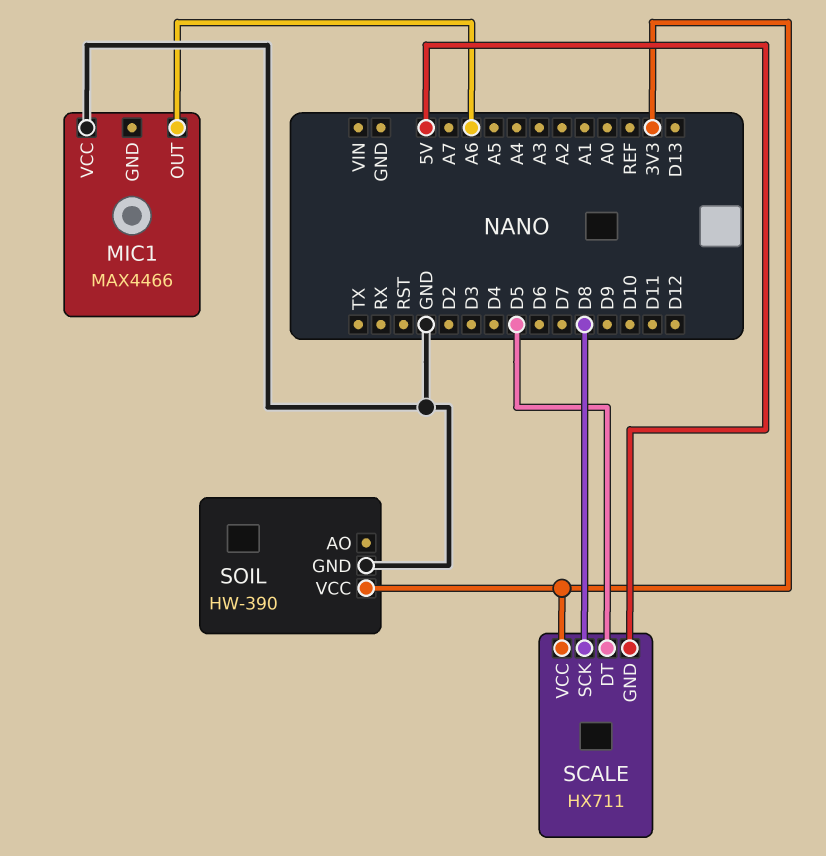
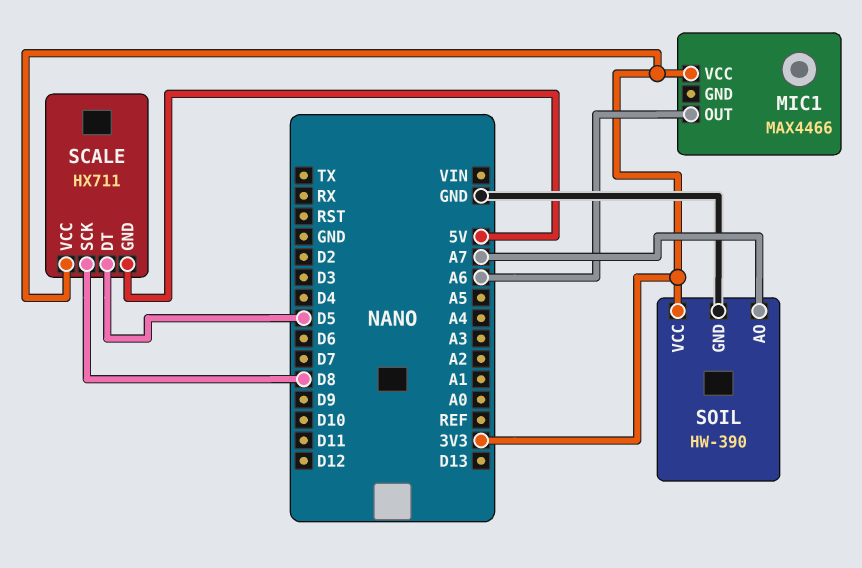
MIC1 pin VCC: GND -> 3V3
SOIL pin AO: none -> A7

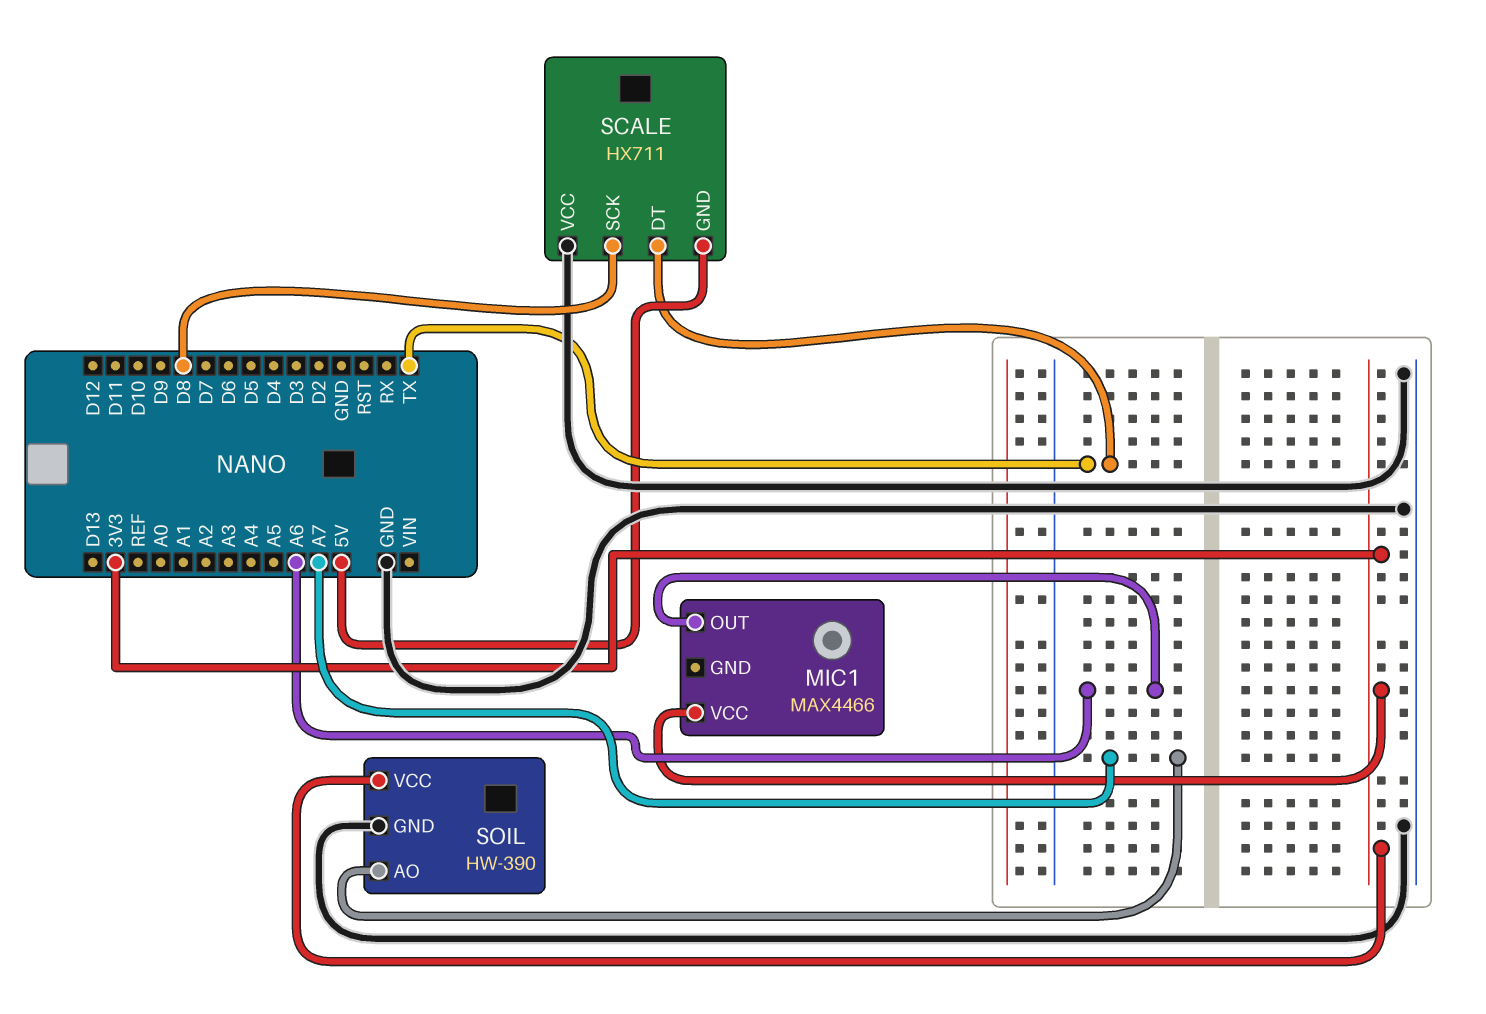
SCALE pin DT: D5 -> TX
SCALE pin VCC: 3V3 -> GND

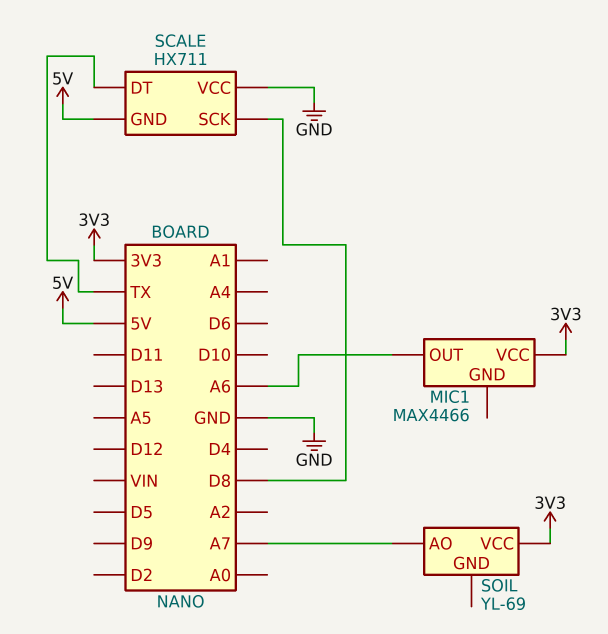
SOIL: HW-390 -> YL-69
SOIL pin GND: GND -> none

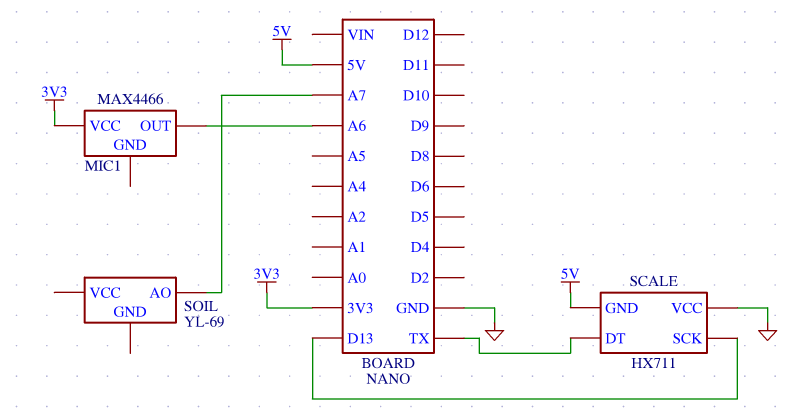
SCALE pin SCK: D8 -> D13
SOIL pin VCC: 3V3 -> none

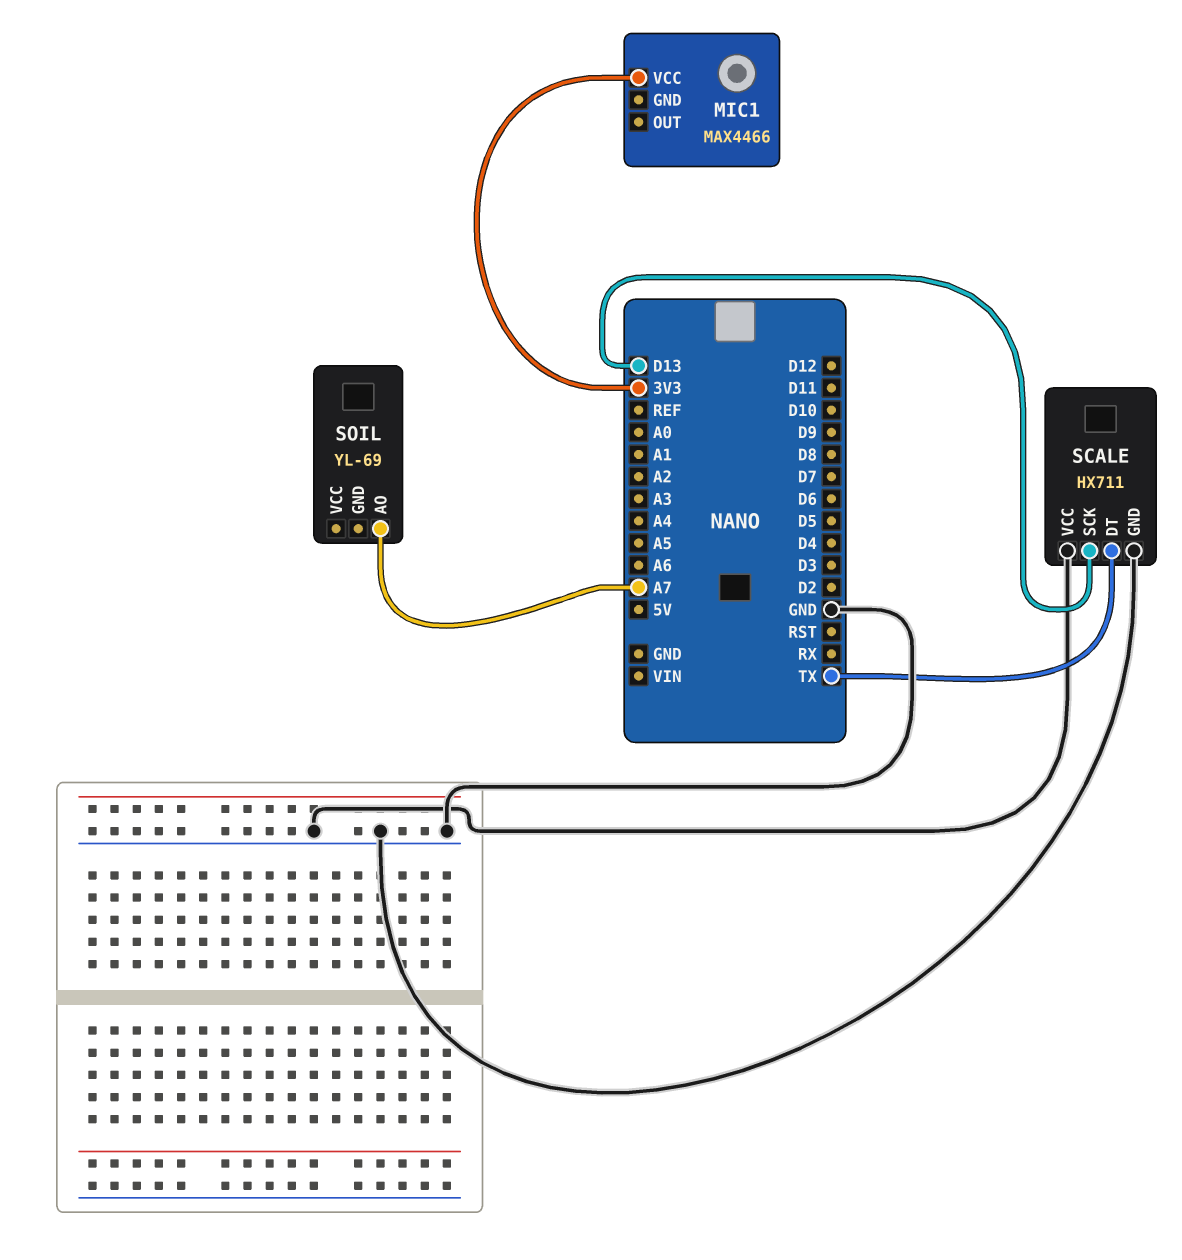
MIC1 pin OUT: A6 -> none
SCALE pin GND: 5V -> GND

